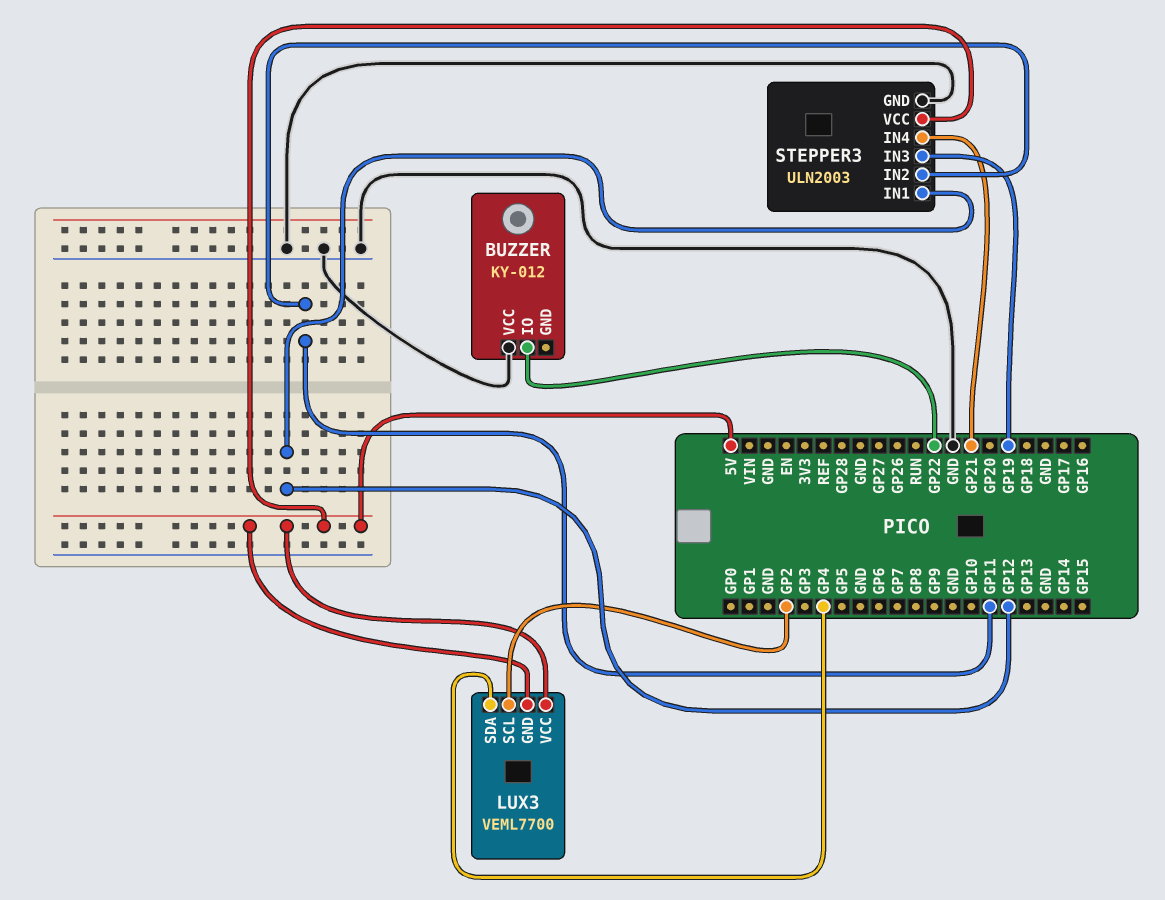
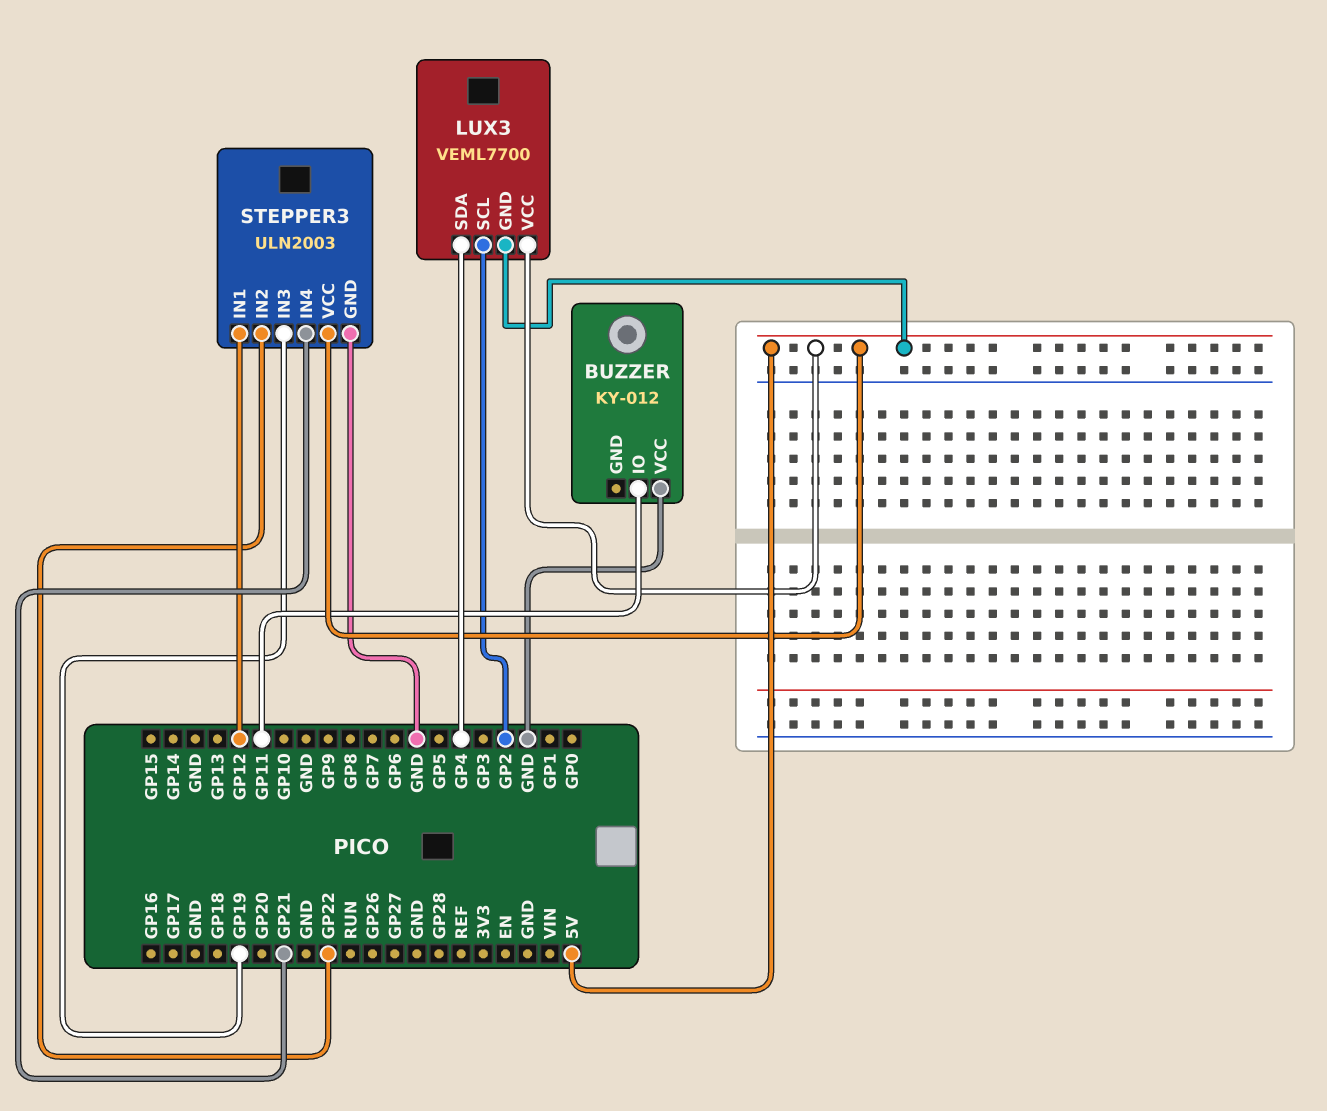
BUZZER pin IO: GP22 -> GP11
STEPPER3 pin IN2: GP11 -> GP22

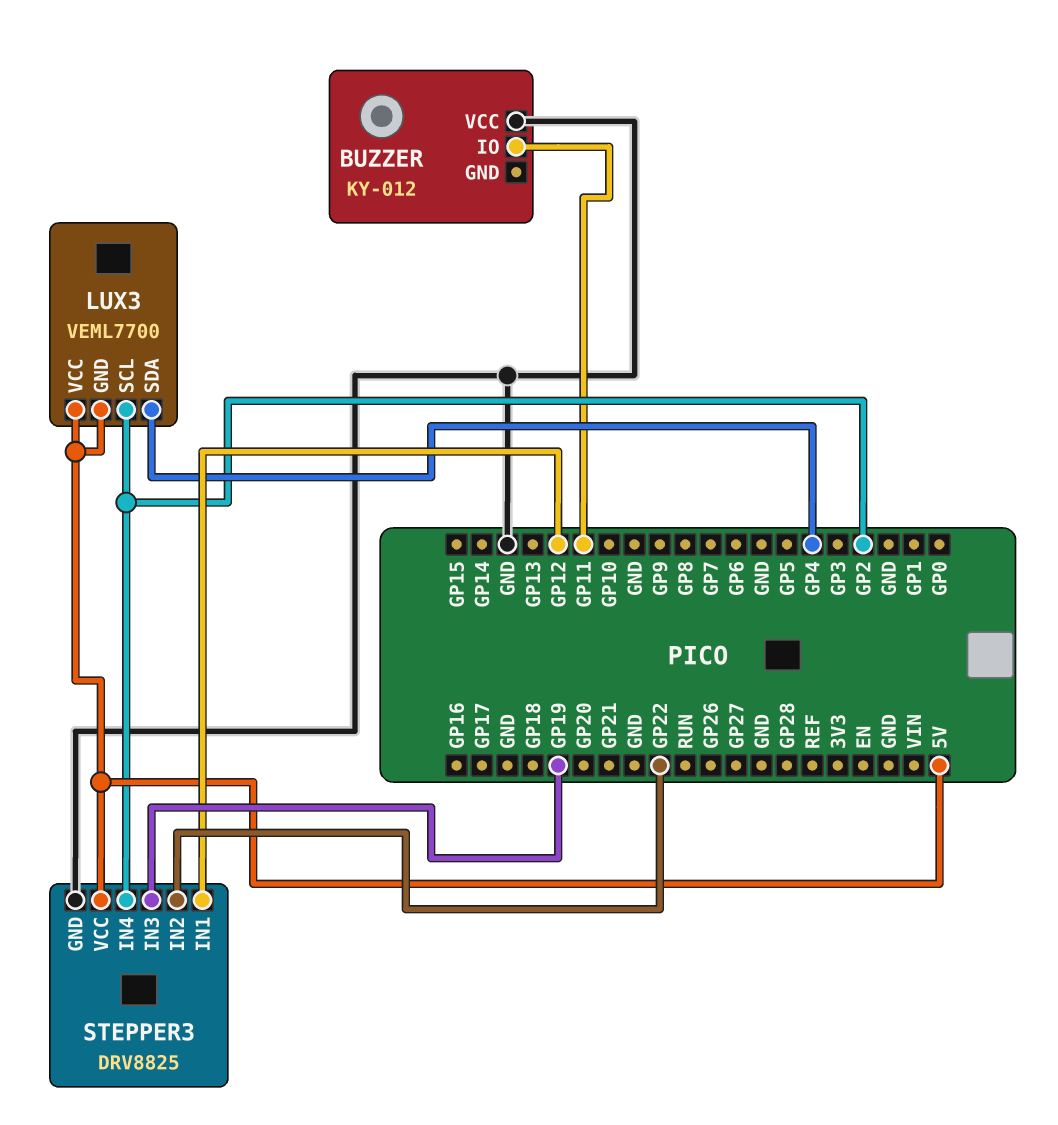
STEPPER3: ULN2003 -> DRV8825
STEPPER3 pin IN4: GP21 -> GP2

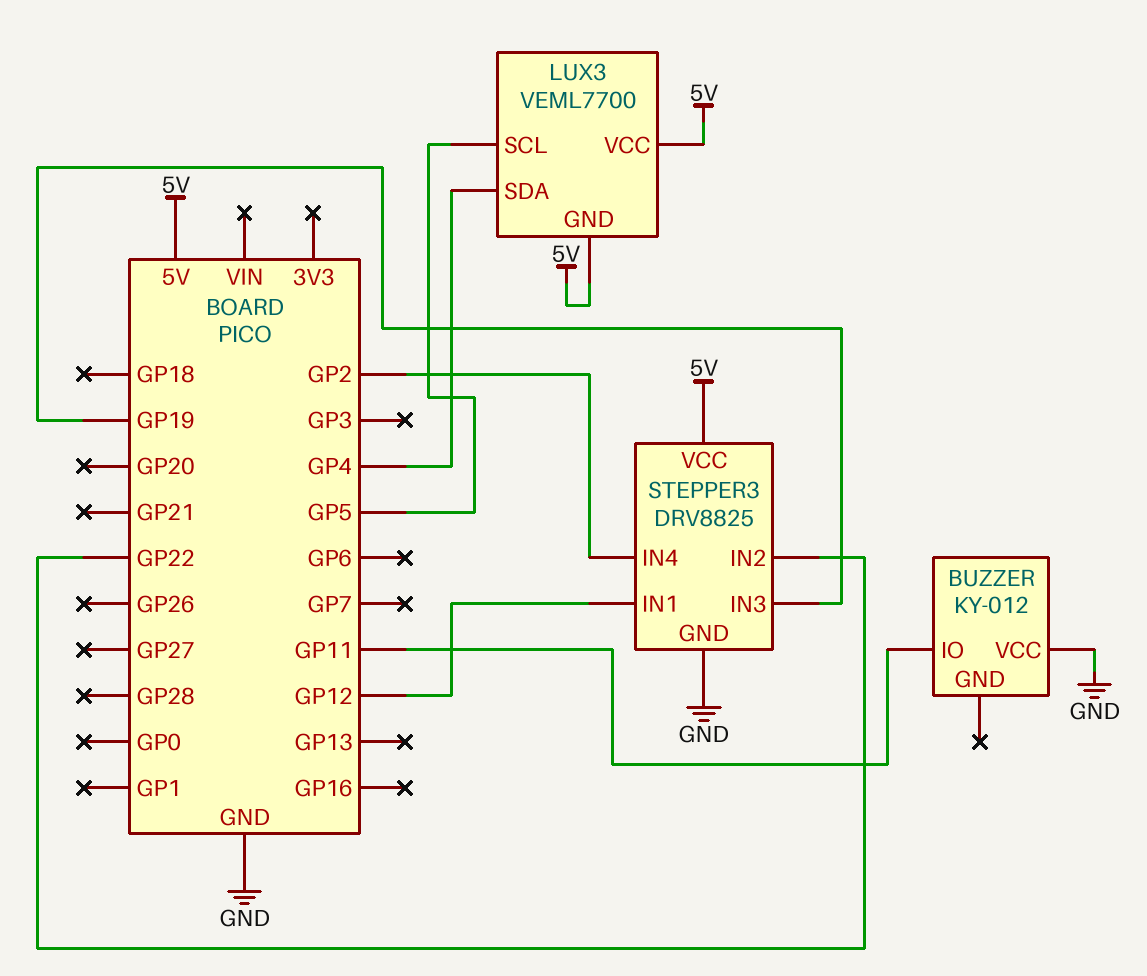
LUX3 pin SCL: GP2 -> GP5

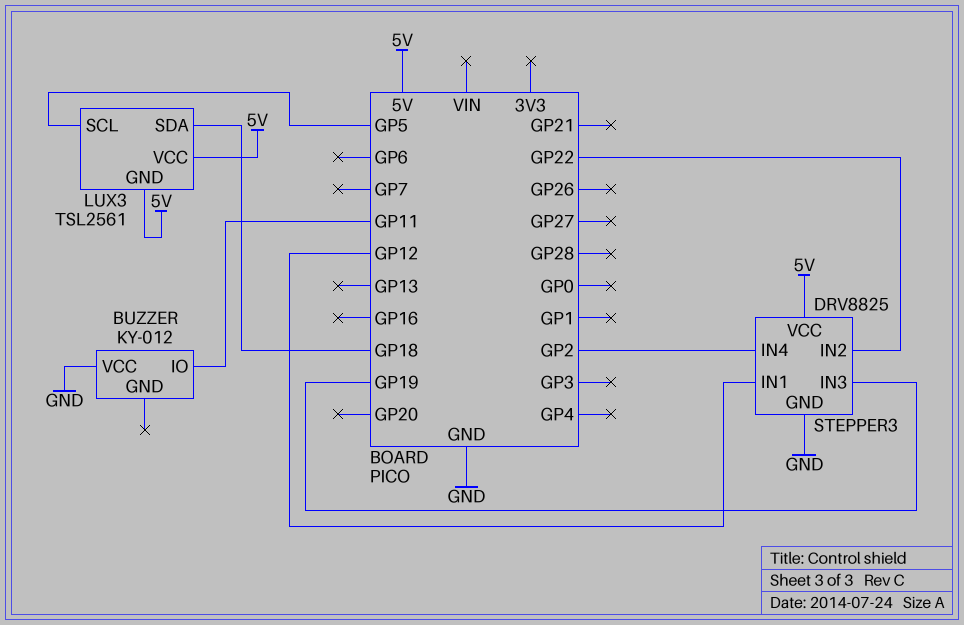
LUX3: VEML7700 -> TSL2561
LUX3 pin SDA: GP4 -> GP18

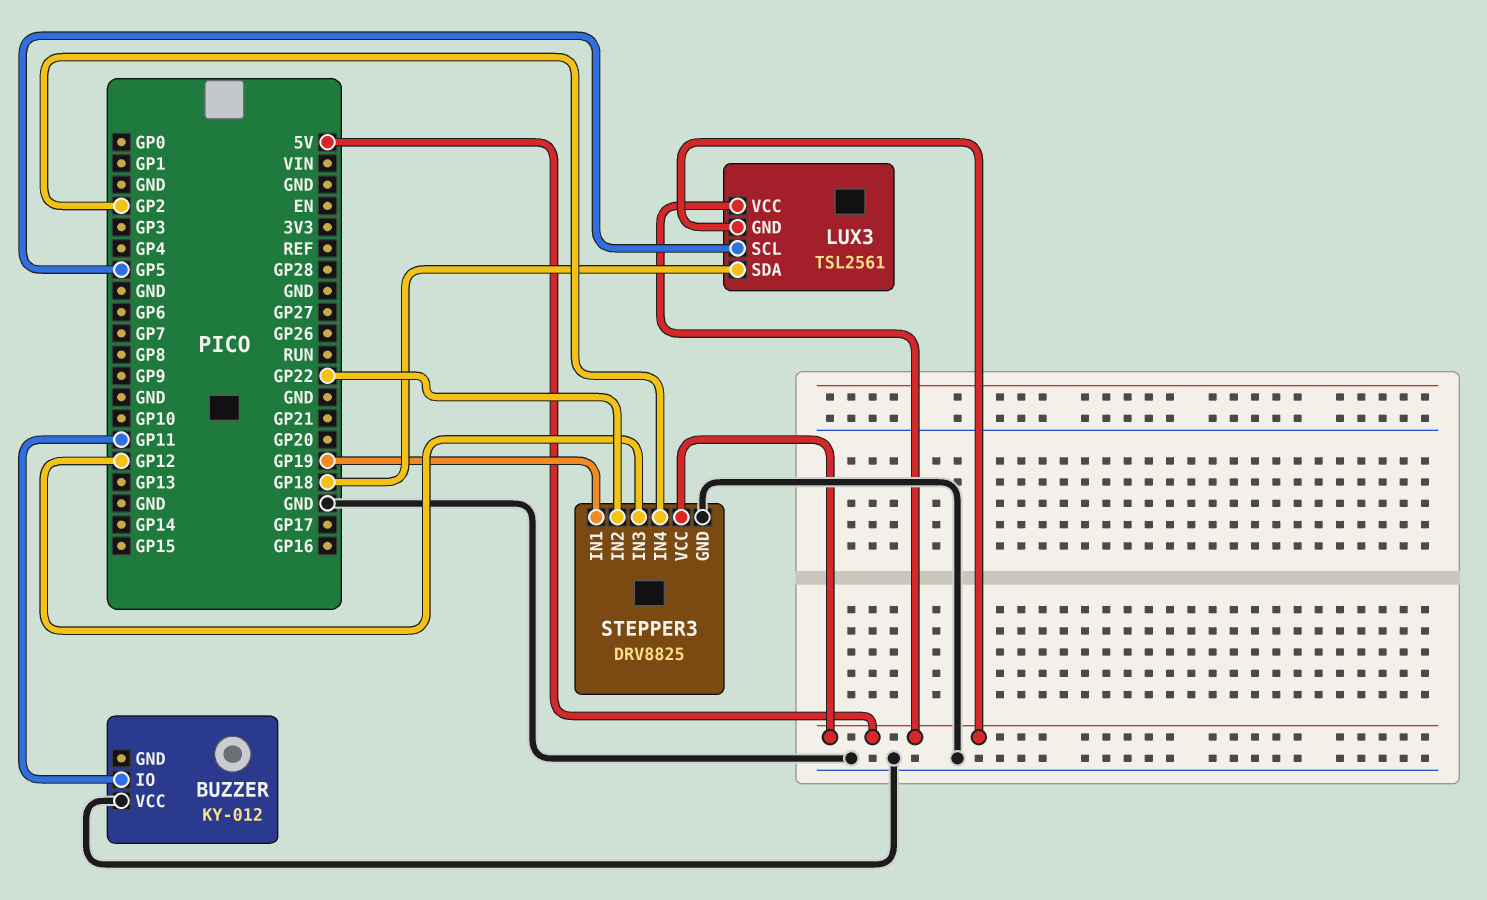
STEPPER3 pin IN1: GP12 -> GP19
STEPPER3 pin IN3: GP19 -> GP12

